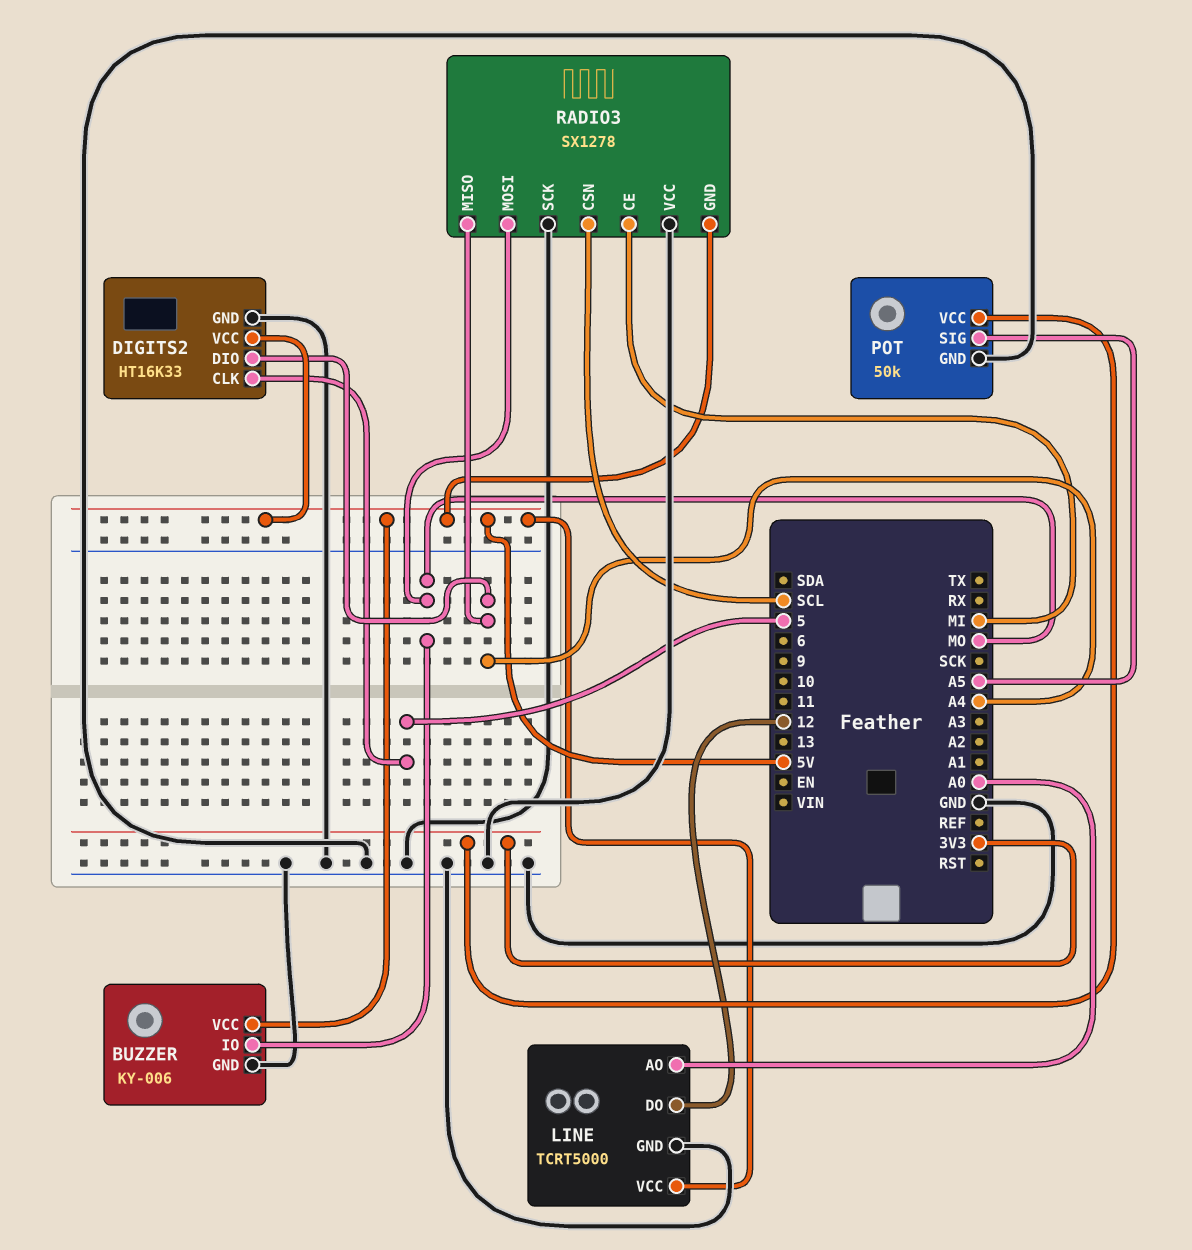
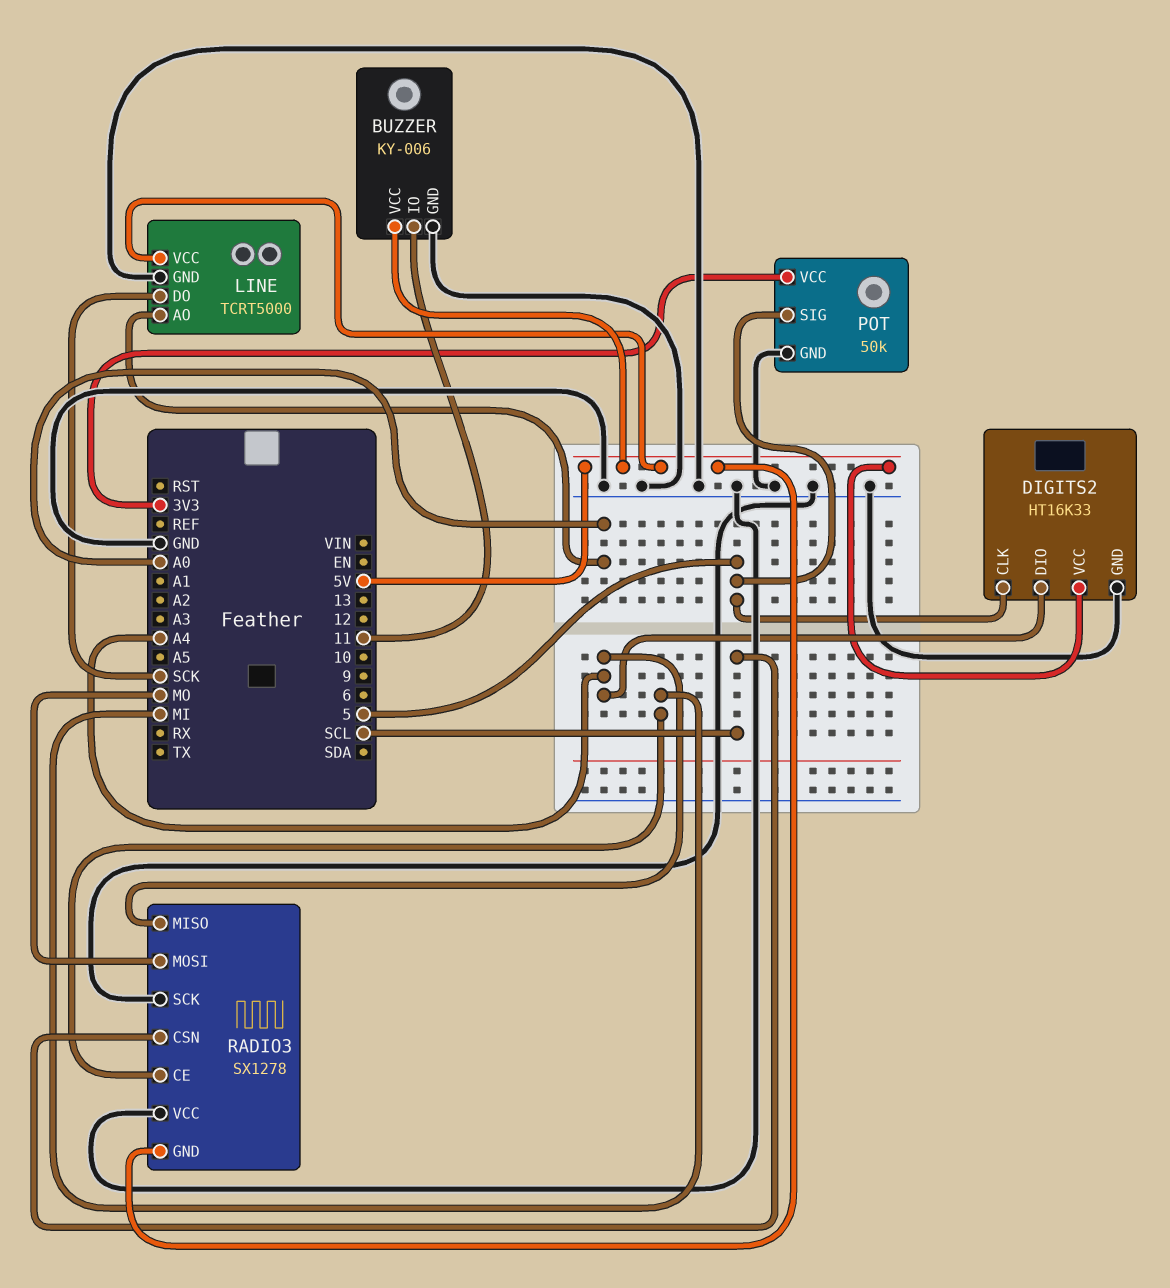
BUZZER pin IO: MO -> 11
LINE pin DO: 12 -> SCK
POT pin SIG: A5 -> 5

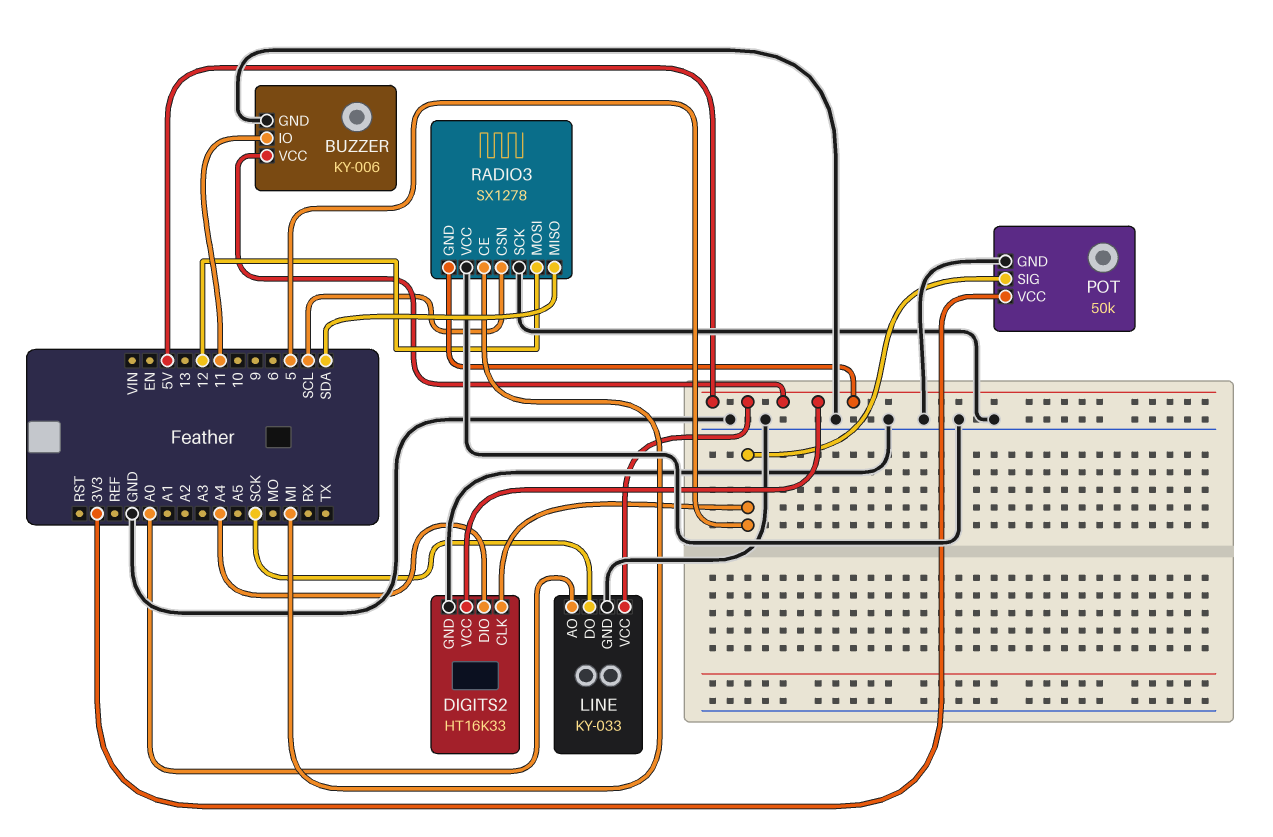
LINE: TCRT5000 -> KY-033
RADIO3 pin MISO: A4 -> SDA
RADIO3 pin MOSI: MO -> 12

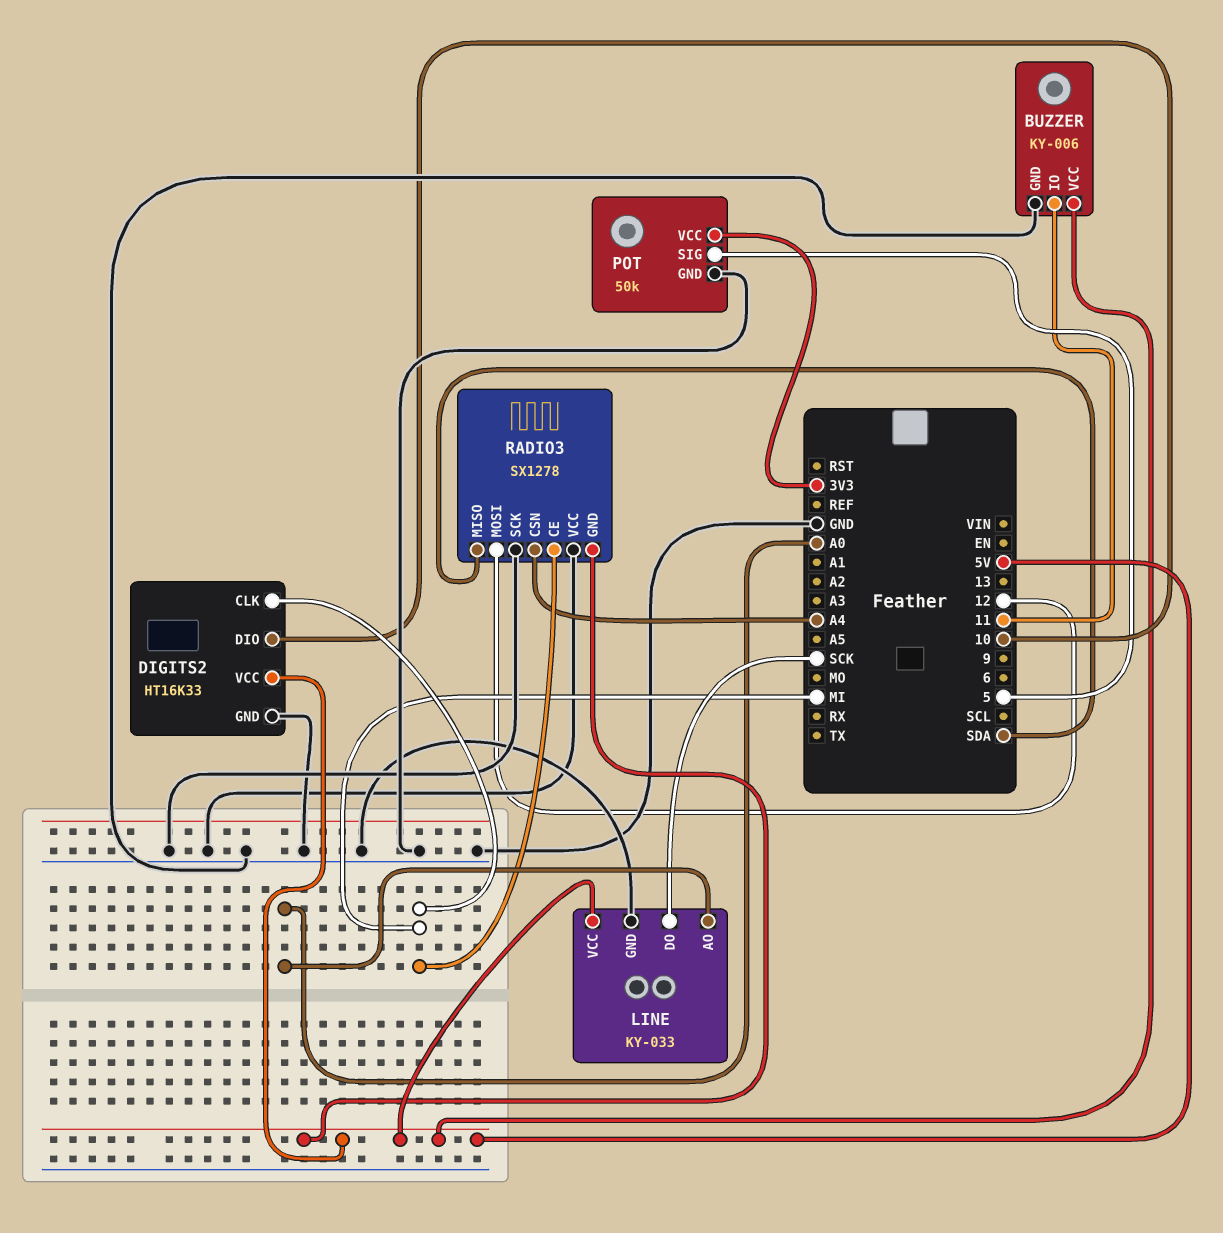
DIGITS2 pin CLK: 5 -> MI
DIGITS2 pin DIO: A4 -> 10
RADIO3 pin CSN: SCL -> A4

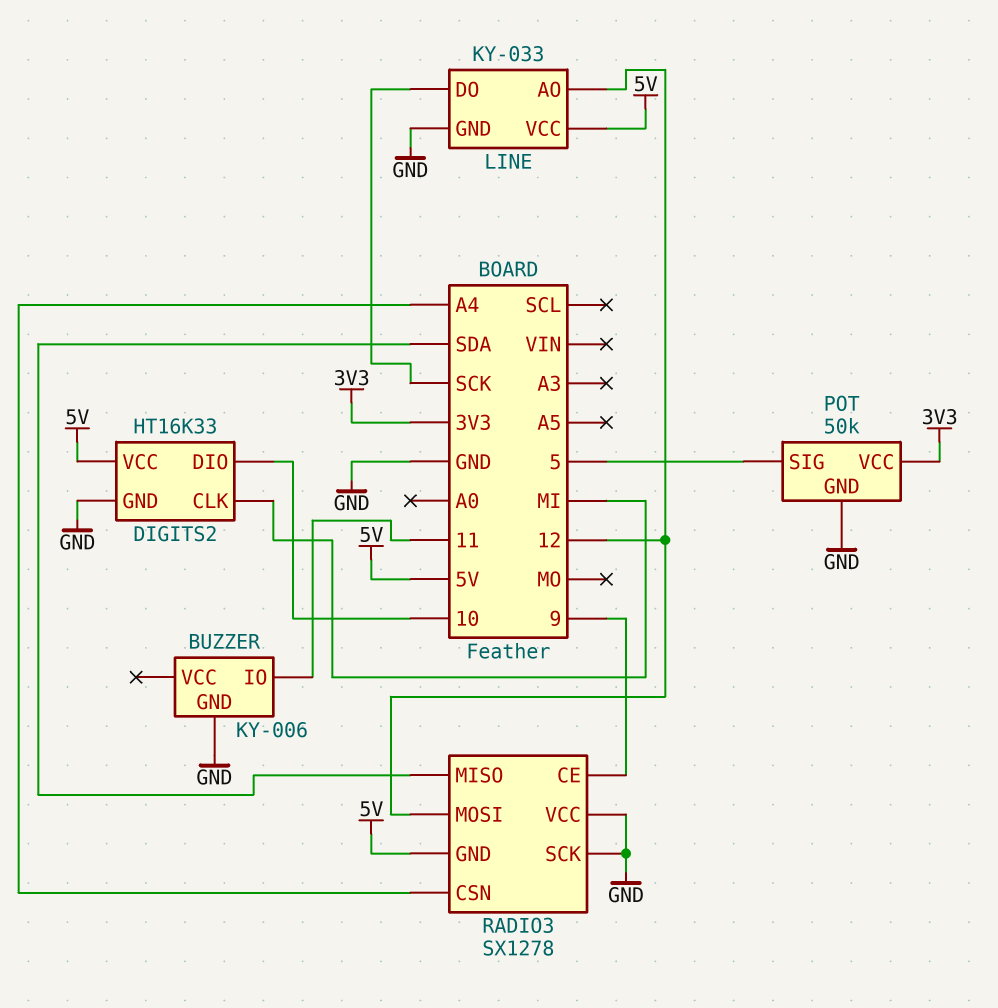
BUZZER pin VCC: 5V -> none
LINE pin AO: A0 -> 12
RADIO3 pin CE: MI -> 9

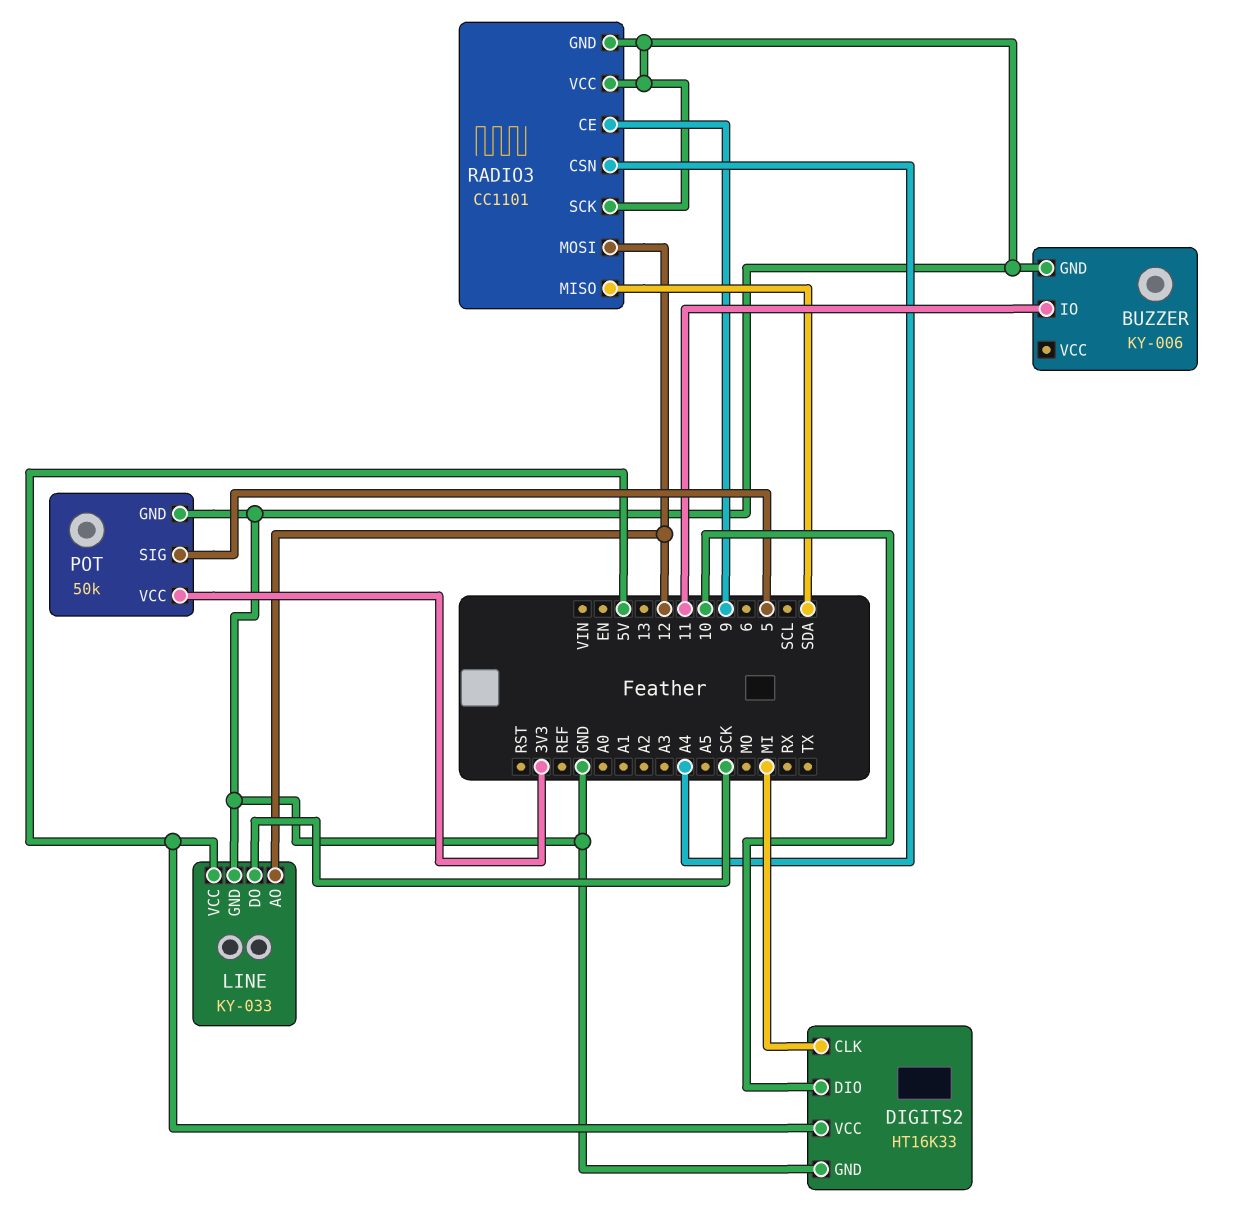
RADIO3: SX1278 -> CC1101
RADIO3 pin GND: 5V -> GND

